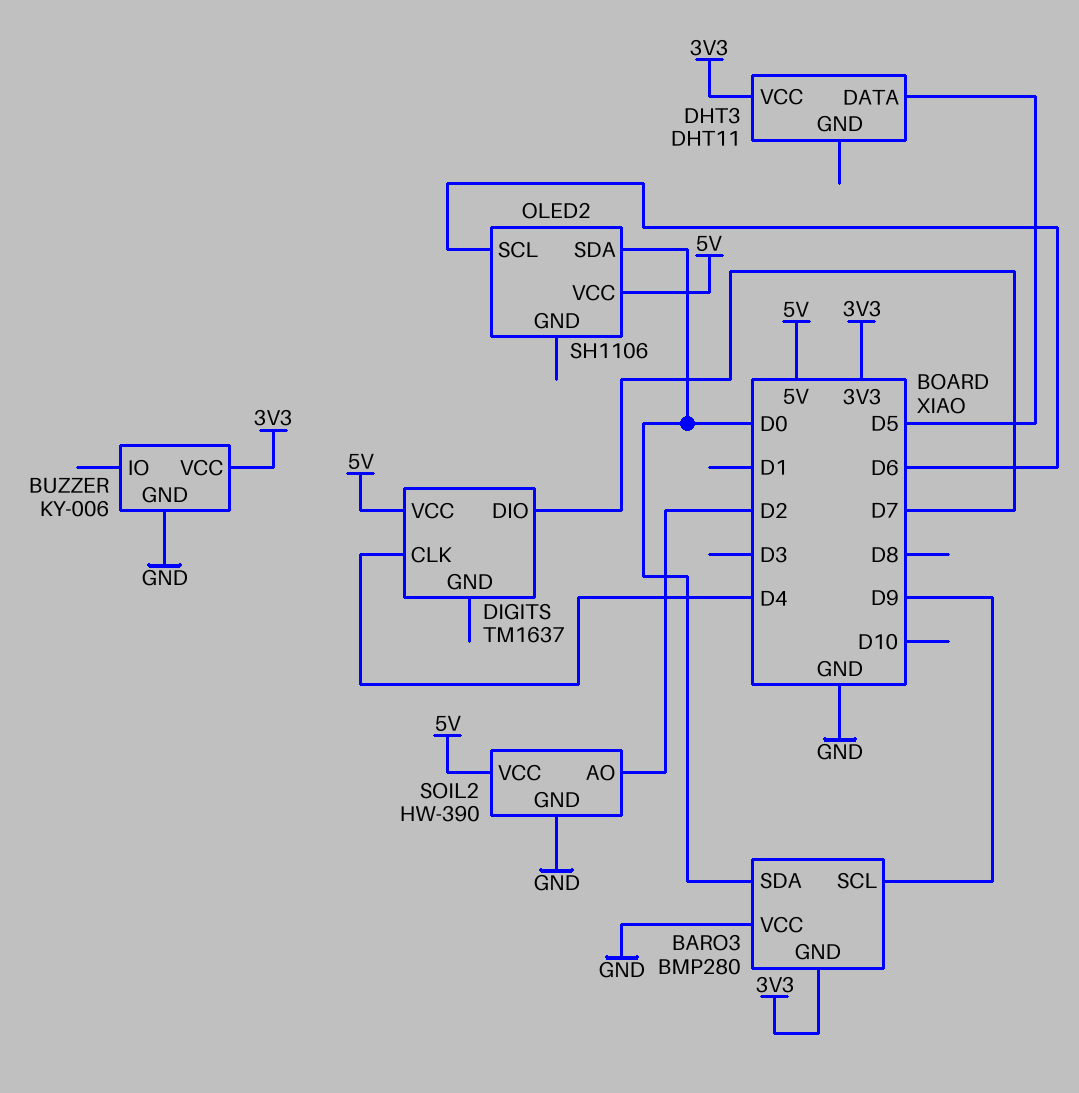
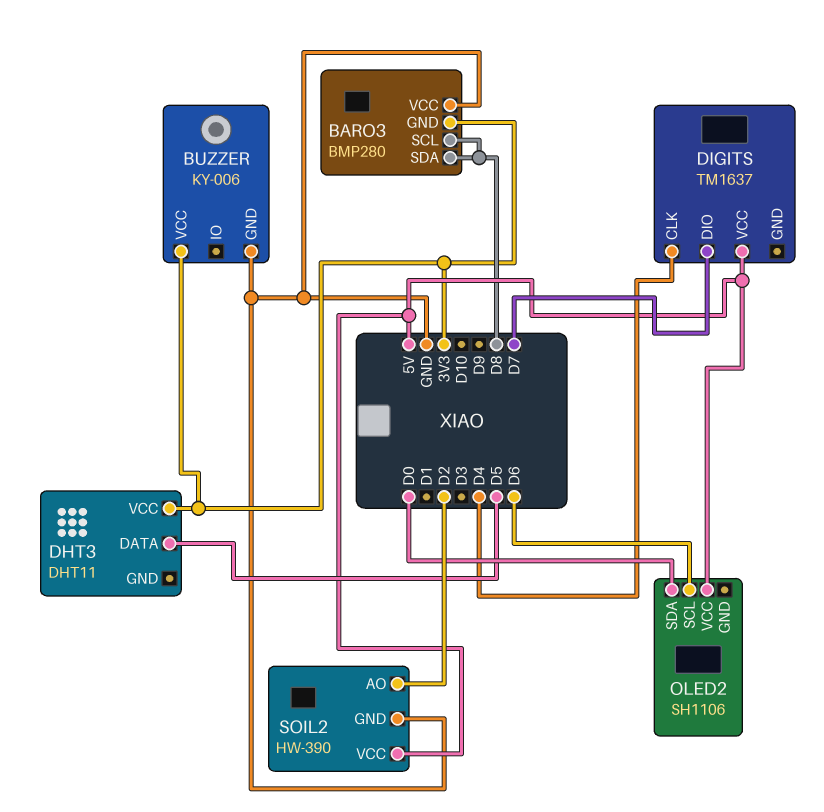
BARO3 pin SCL: D9 -> D8
BARO3 pin SDA: D0 -> D8

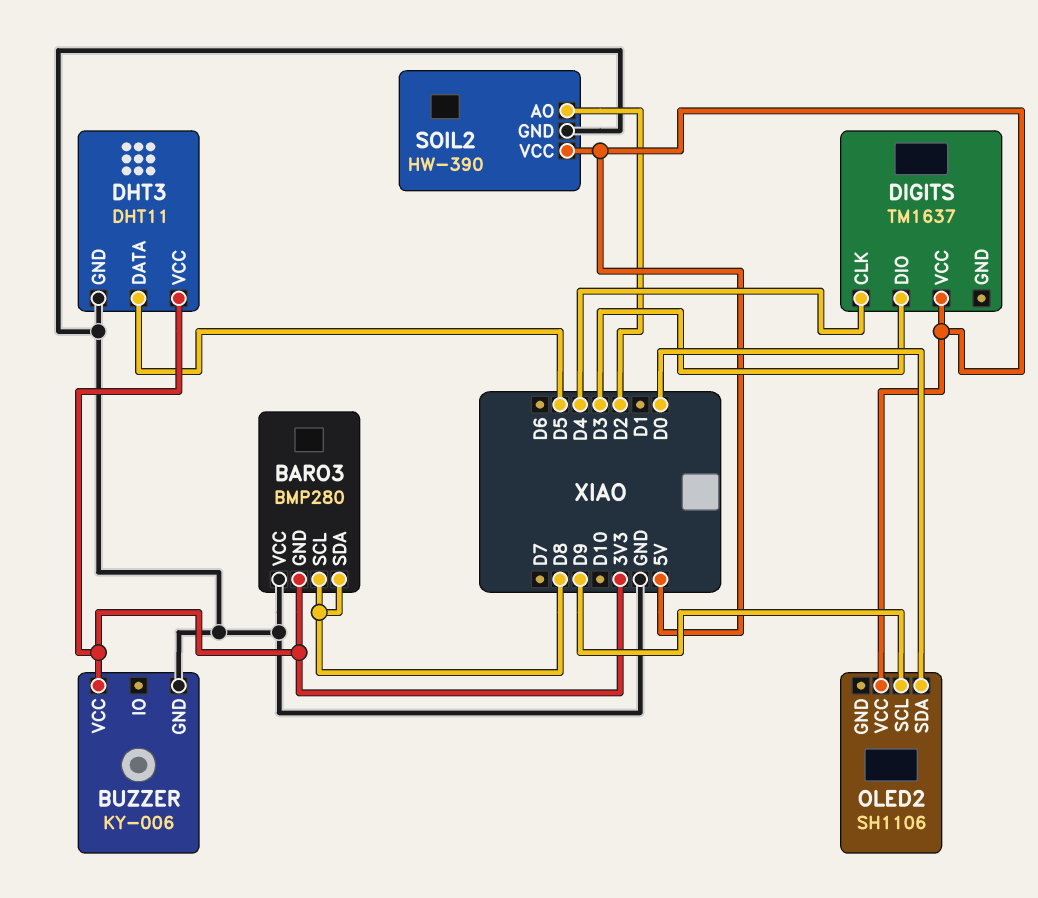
DHT3 pin GND: none -> GND
DIGITS pin DIO: D7 -> D3
OLED2 pin SCL: D6 -> D9

